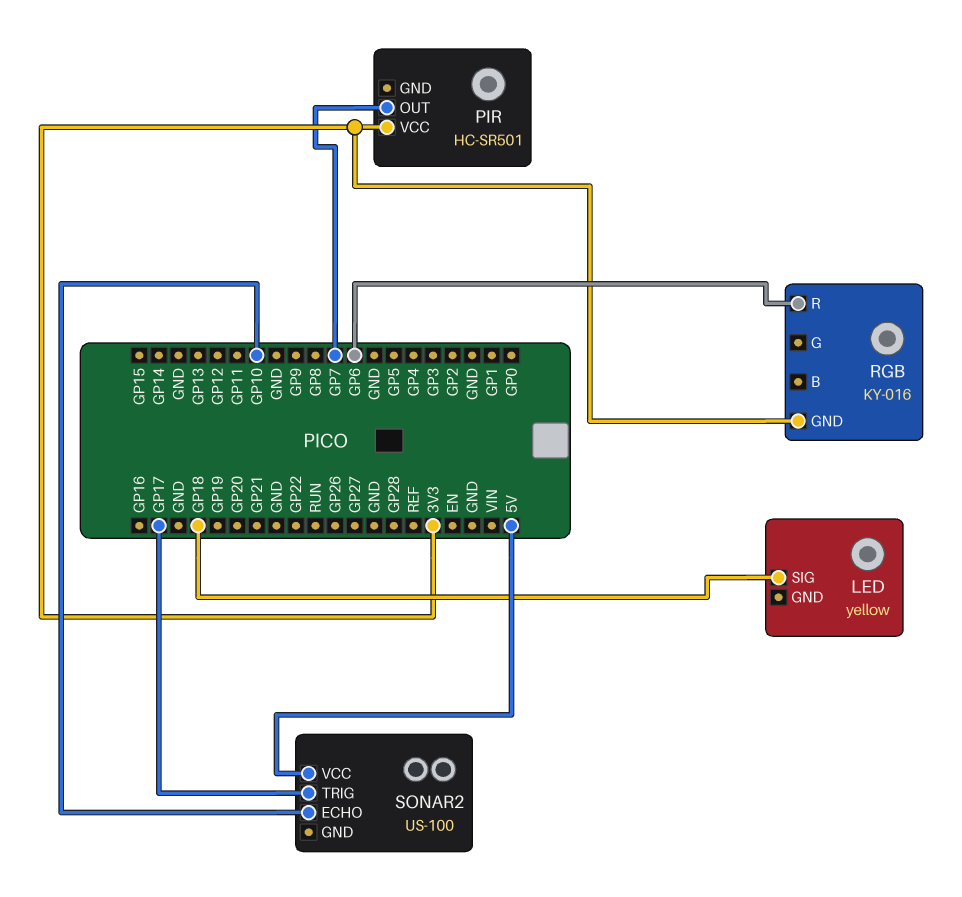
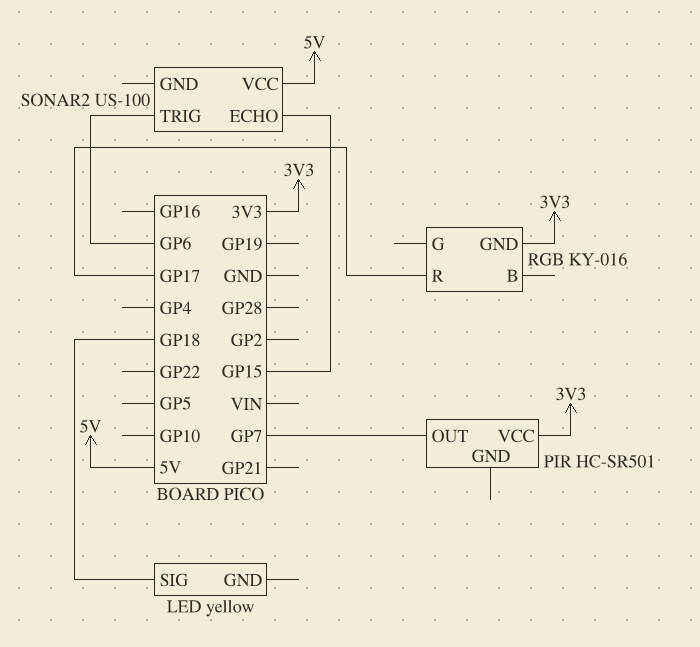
RGB pin R: GP6 -> GP17
SONAR2 pin ECHO: GP10 -> GP15
SONAR2 pin TRIG: GP17 -> GP6

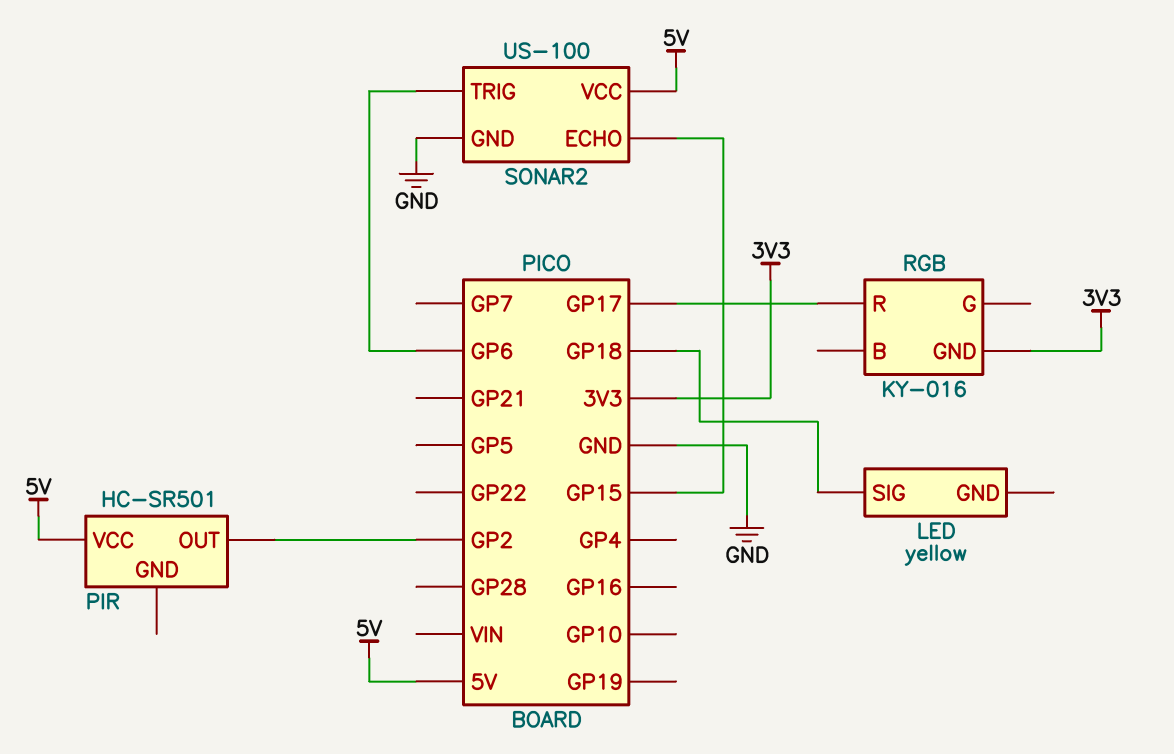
PIR pin OUT: GP7 -> GP2
PIR pin VCC: 3V3 -> 5V
SONAR2 pin GND: none -> GND

